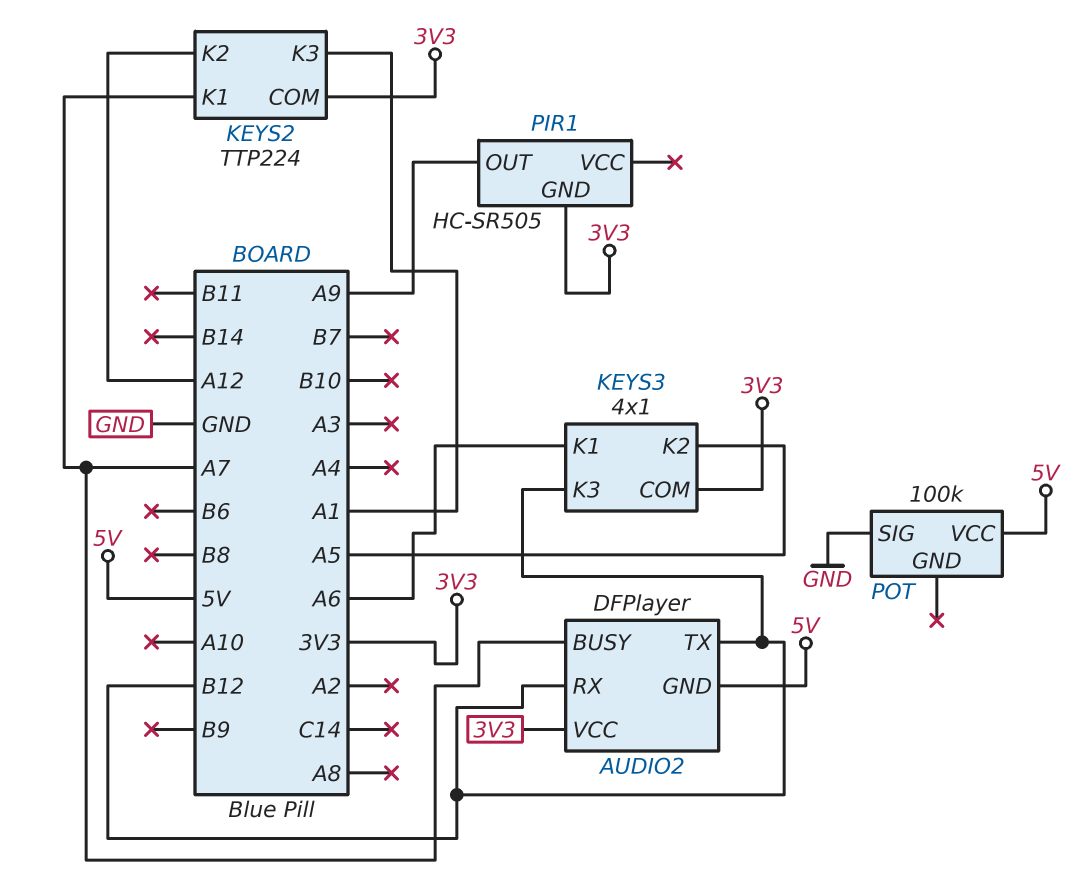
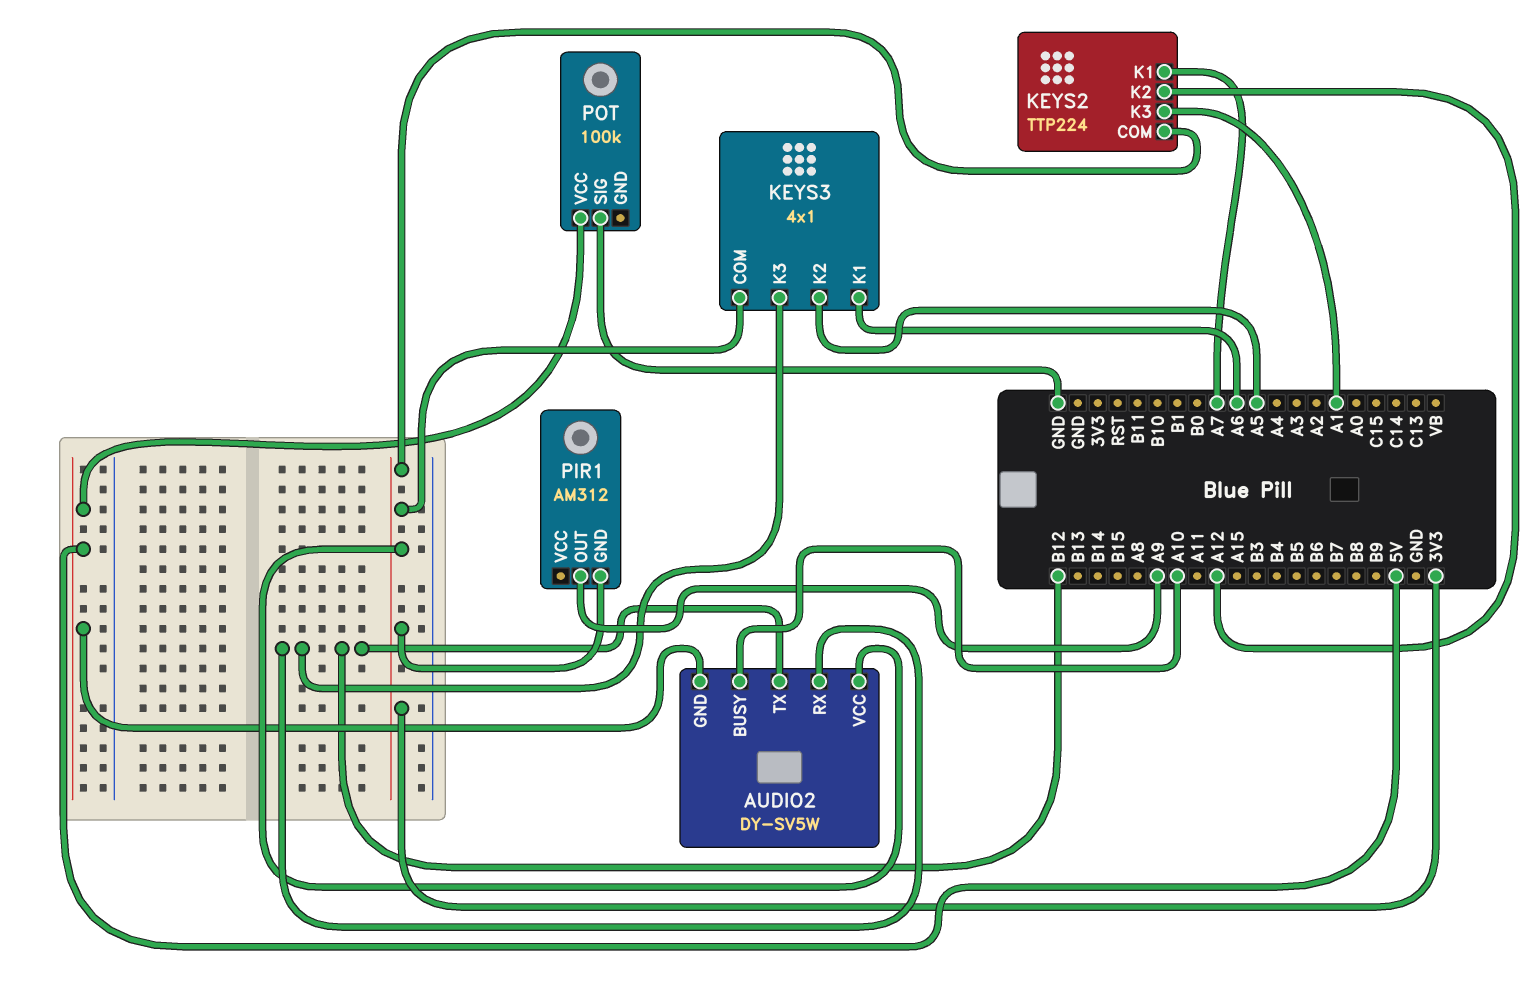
AUDIO2: DFPlayer -> DY-SV5W
AUDIO2 pin BUSY: A7 -> A10
PIR1: HC-SR505 -> AM312

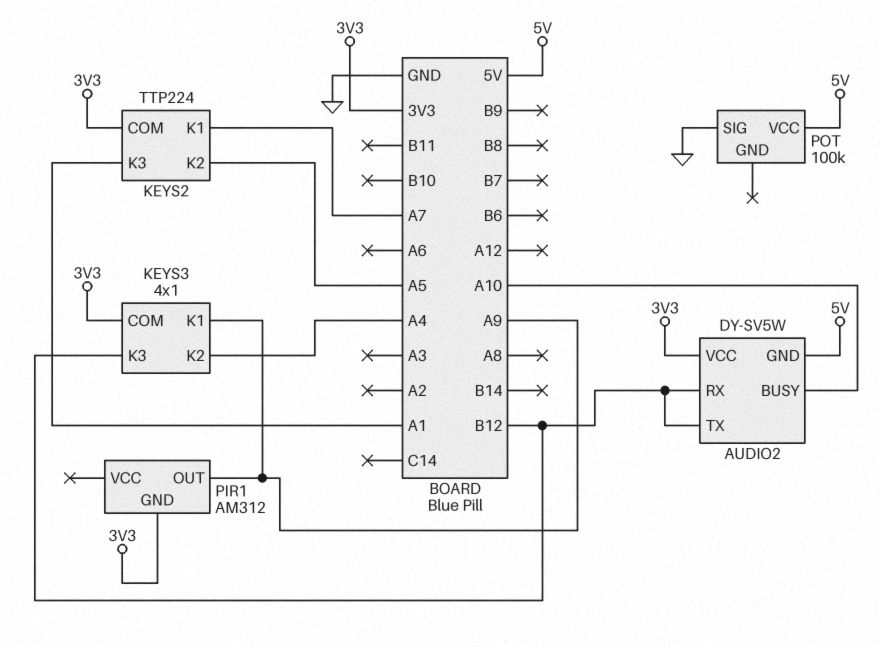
KEYS2 pin K2: A12 -> A5
KEYS3 pin K1: A6 -> A9
KEYS3 pin K2: A5 -> A4

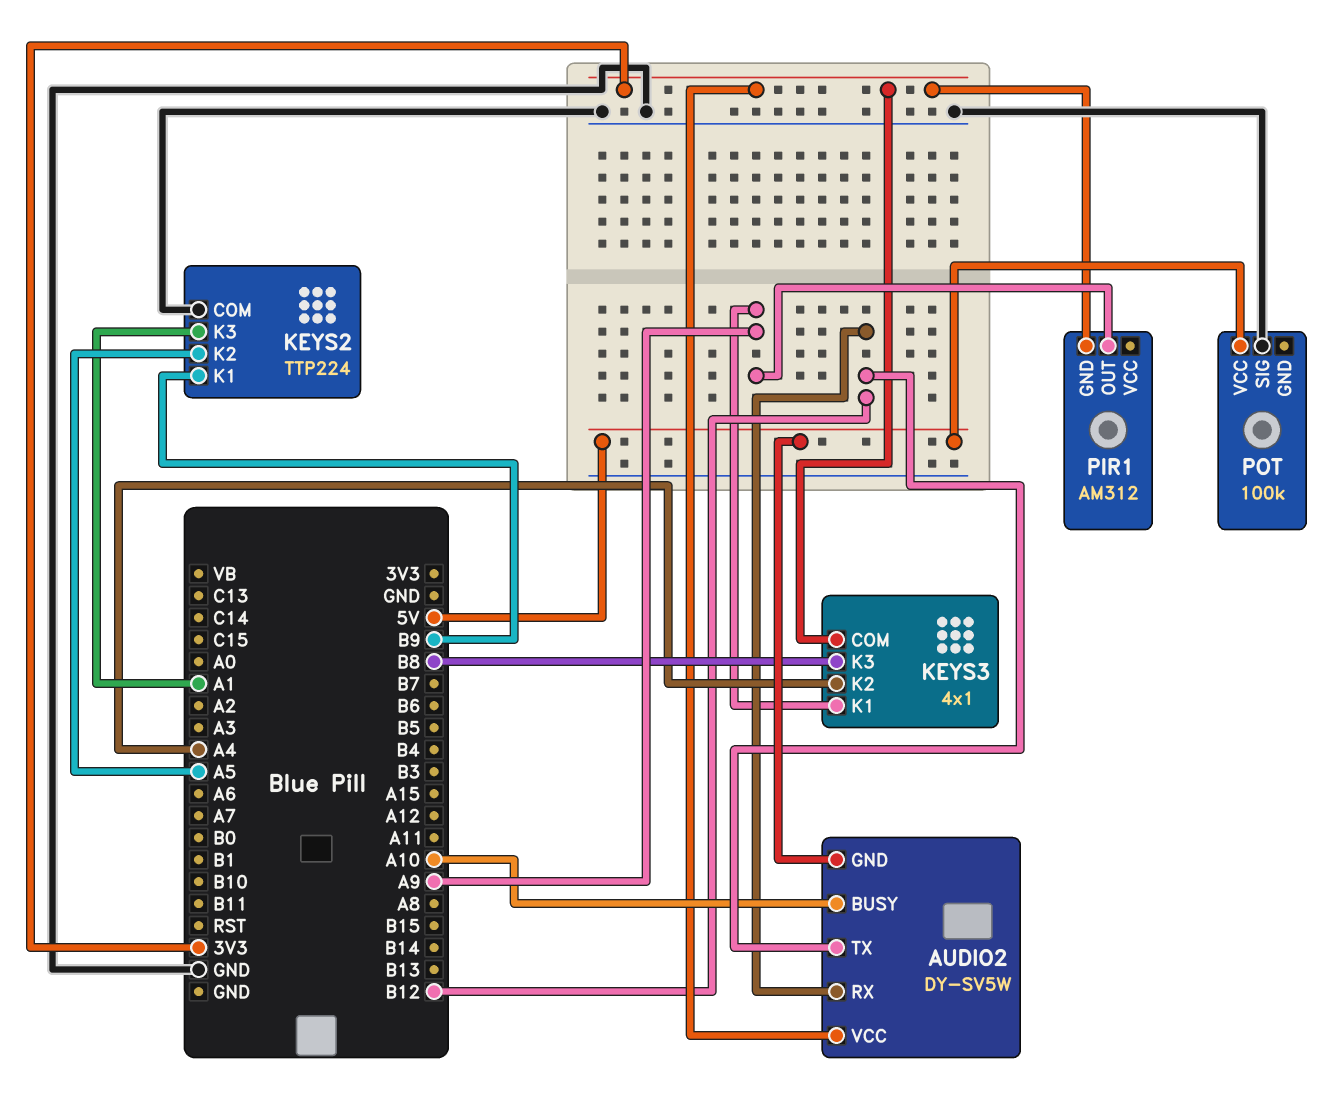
KEYS2 pin COM: 3V3 -> GND
KEYS2 pin K1: A7 -> B9
KEYS3 pin K3: B12 -> B8

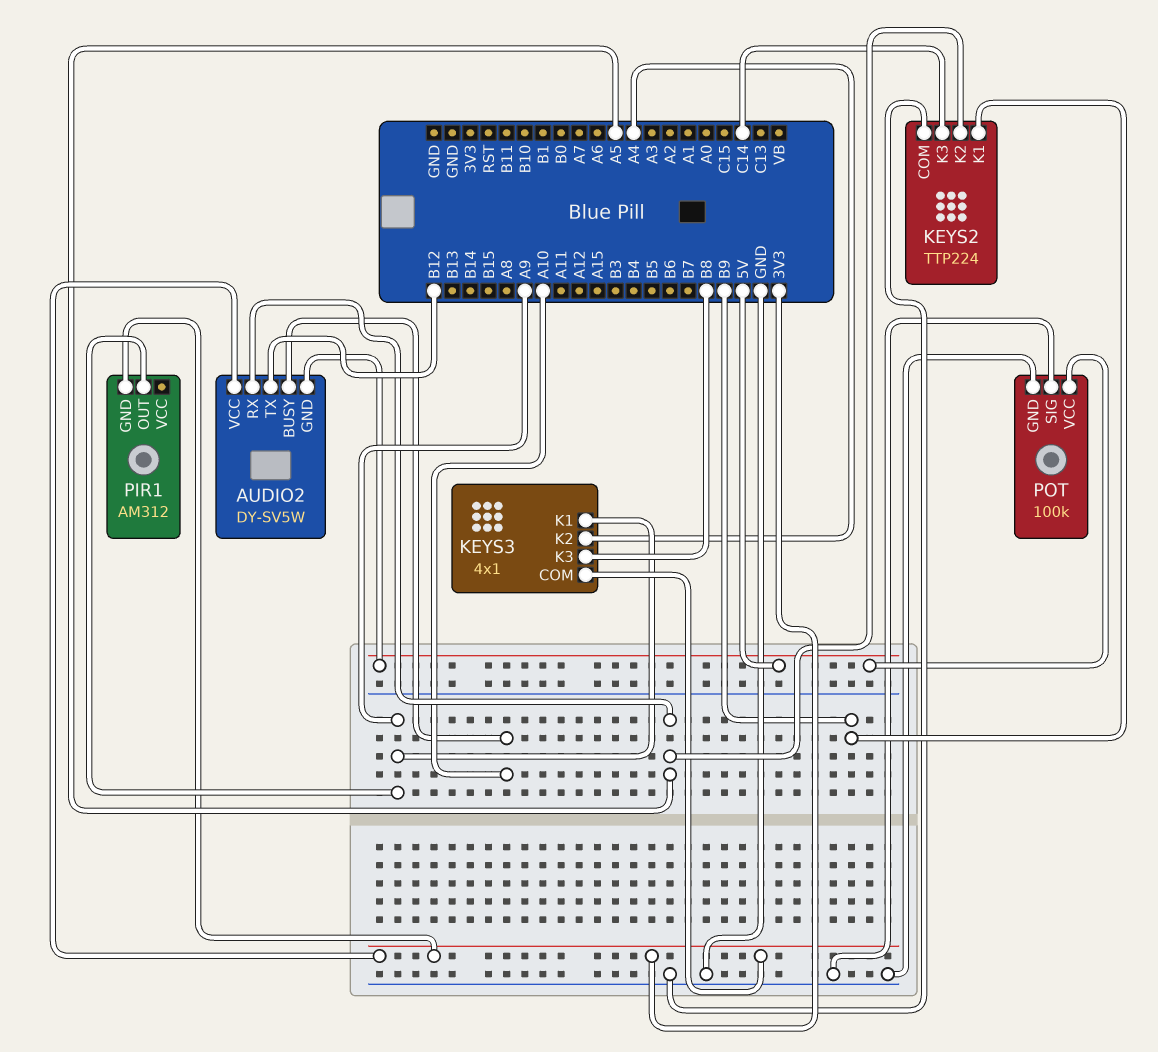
AUDIO2 pin RX: B12 -> A5
KEYS2 pin K3: A1 -> C14
POT pin GND: none -> GND

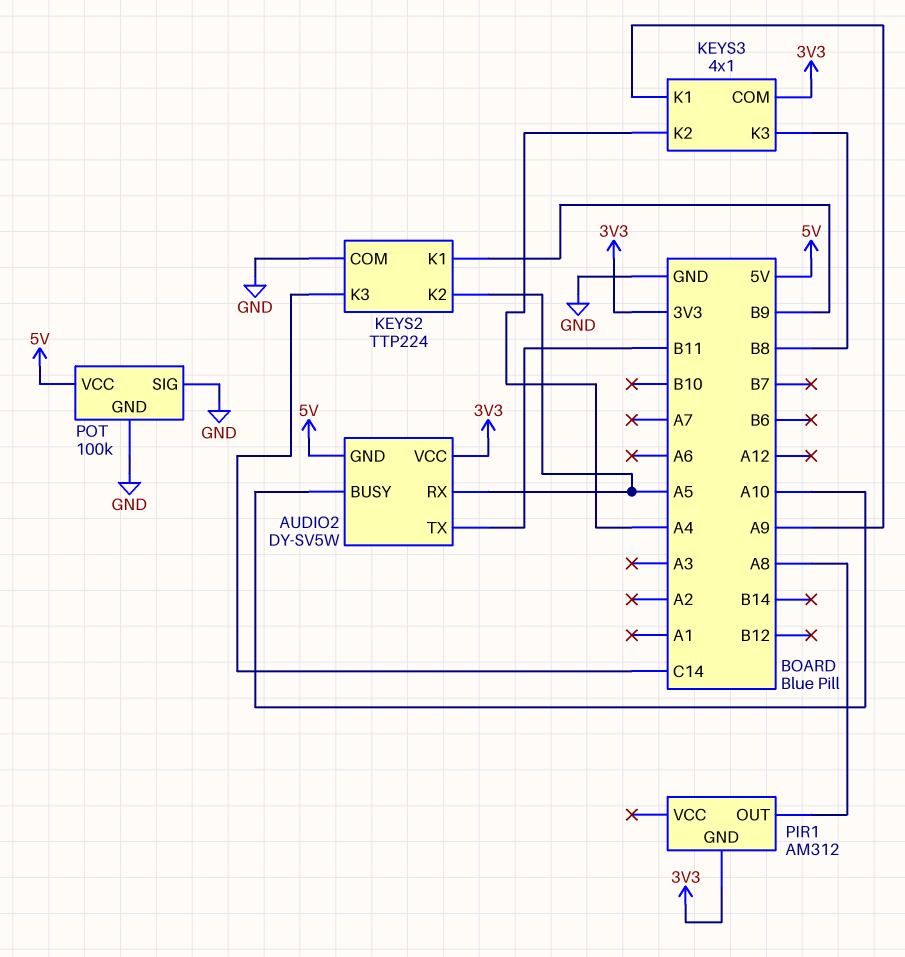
AUDIO2 pin TX: B12 -> B11
PIR1 pin OUT: A9 -> A8

